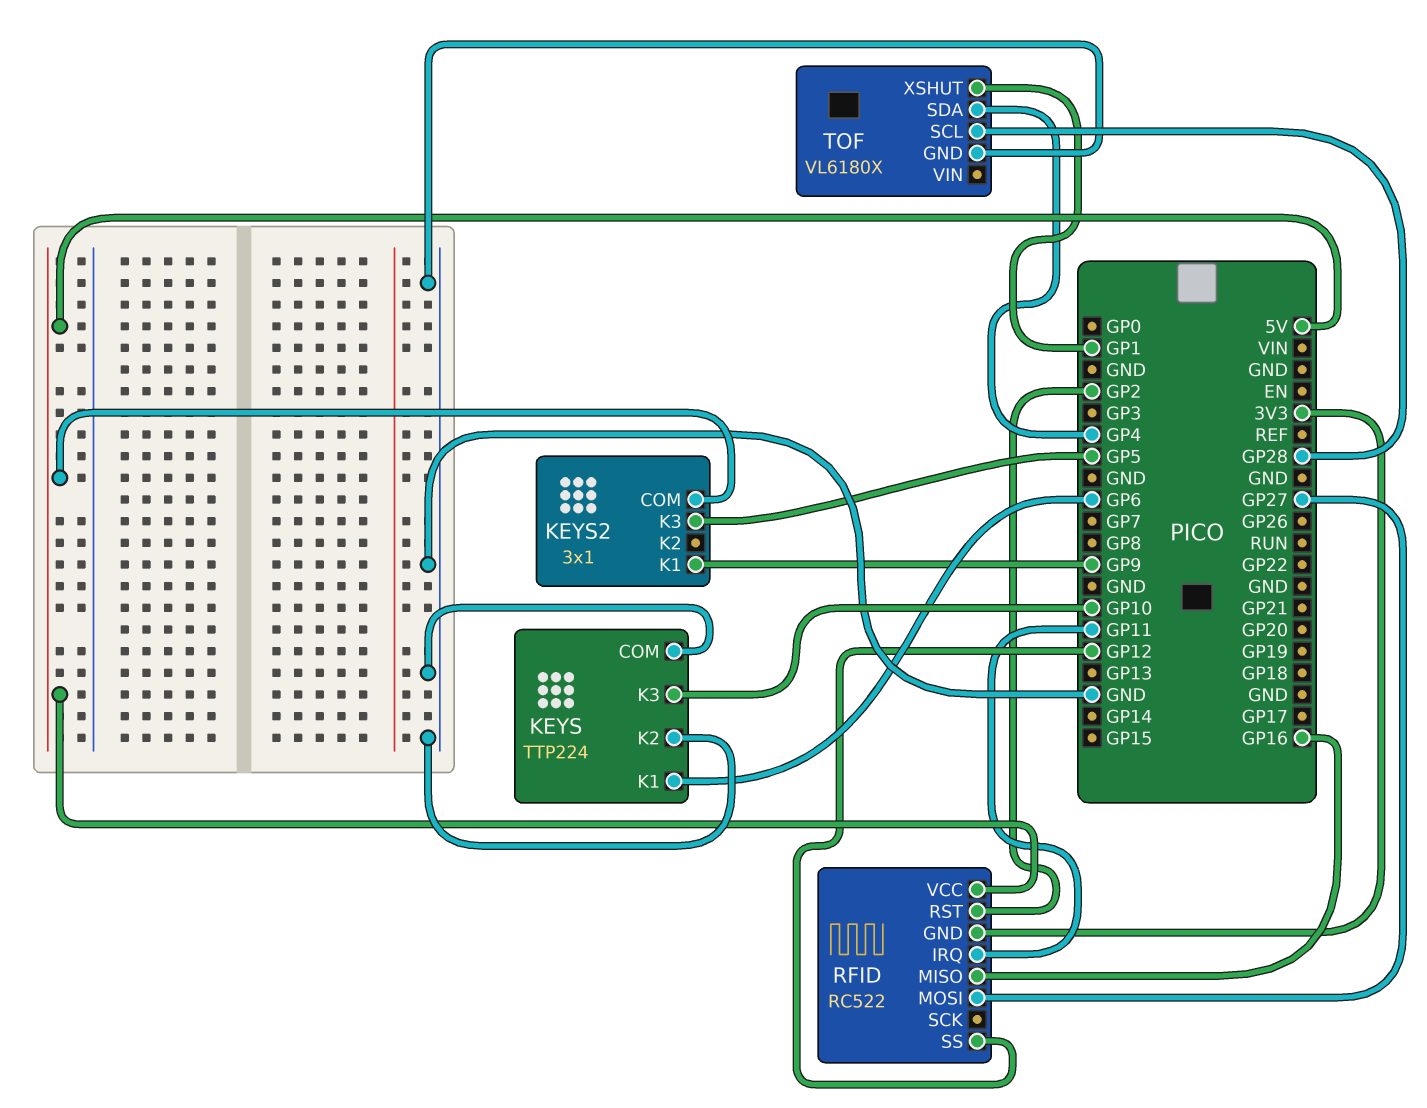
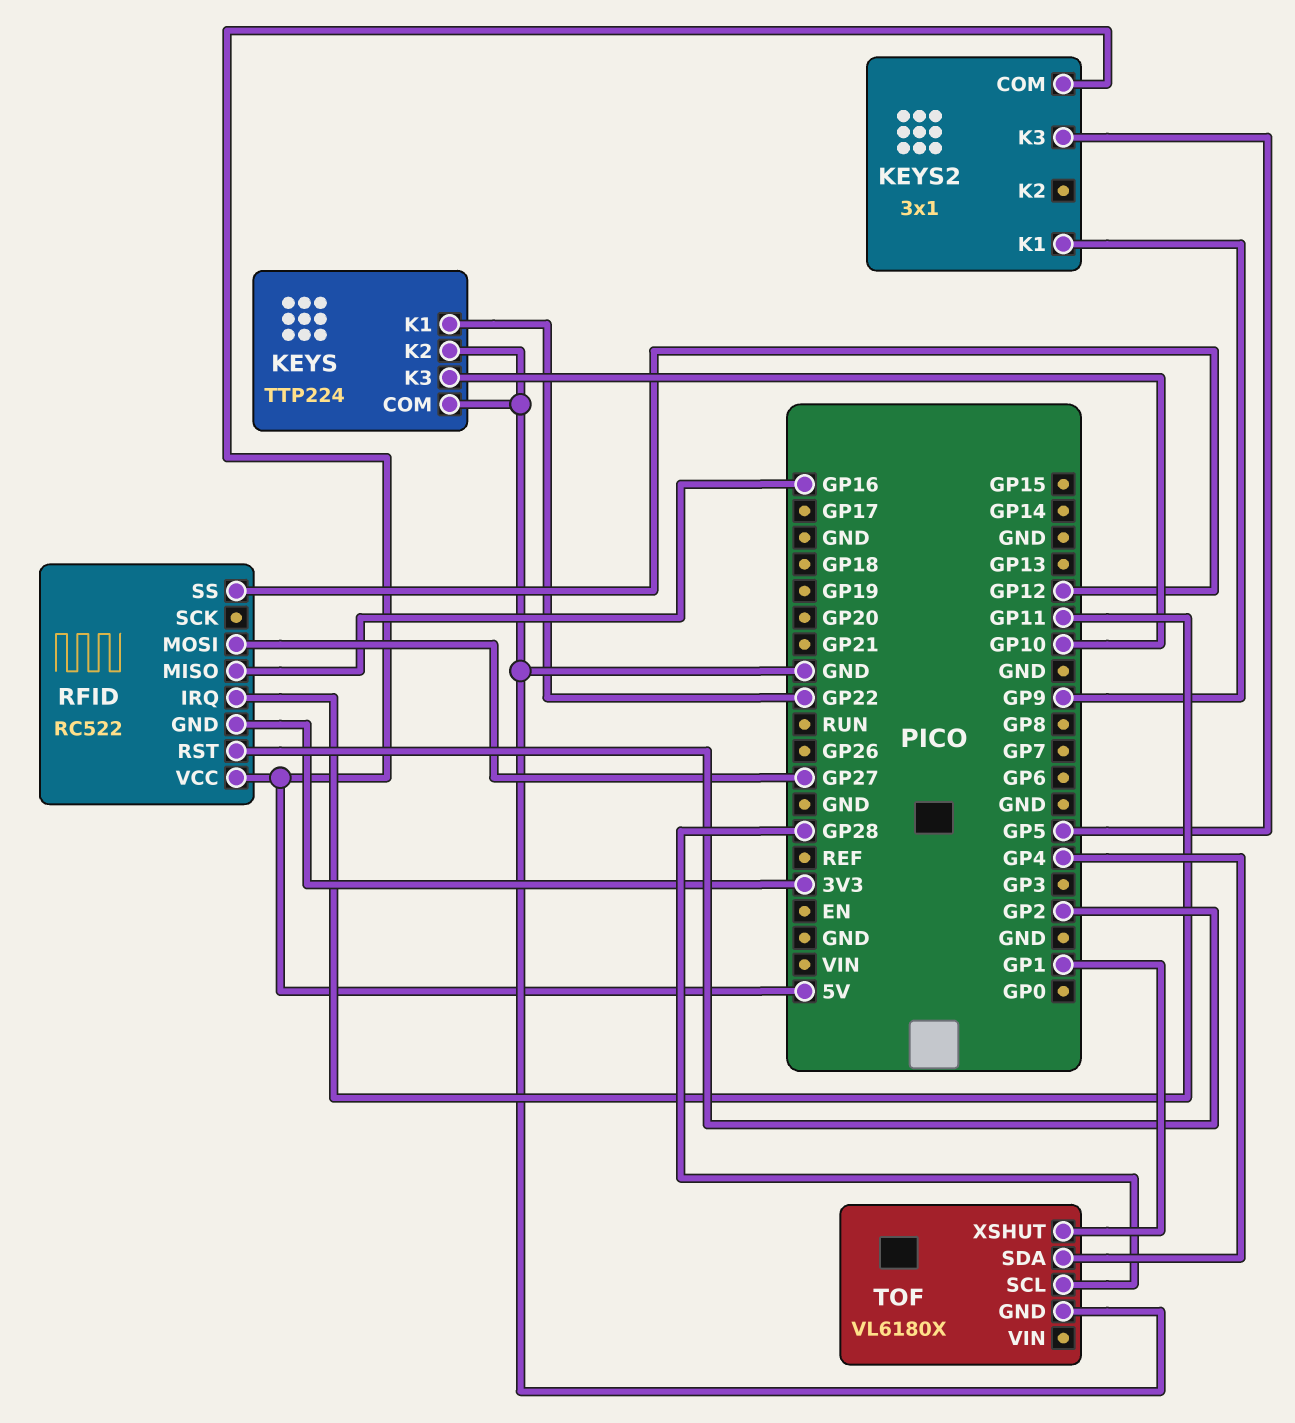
KEYS pin K1: GP6 -> GP22

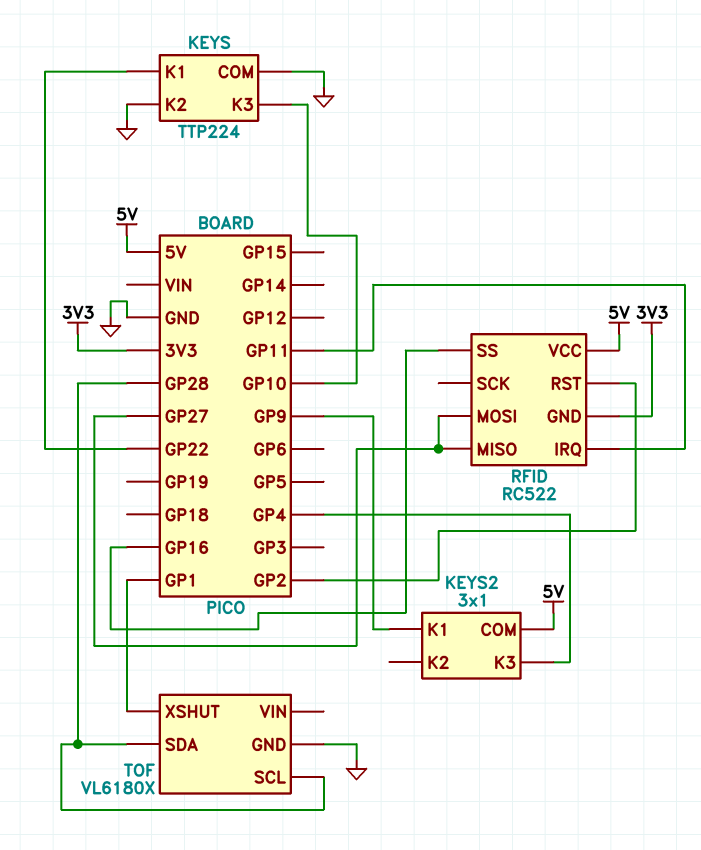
KEYS2 pin K3: GP5 -> GP4
RFID pin MISO: GP16 -> GP27
RFID pin SS: GP12 -> GP16
TOF pin SDA: GP4 -> GP28

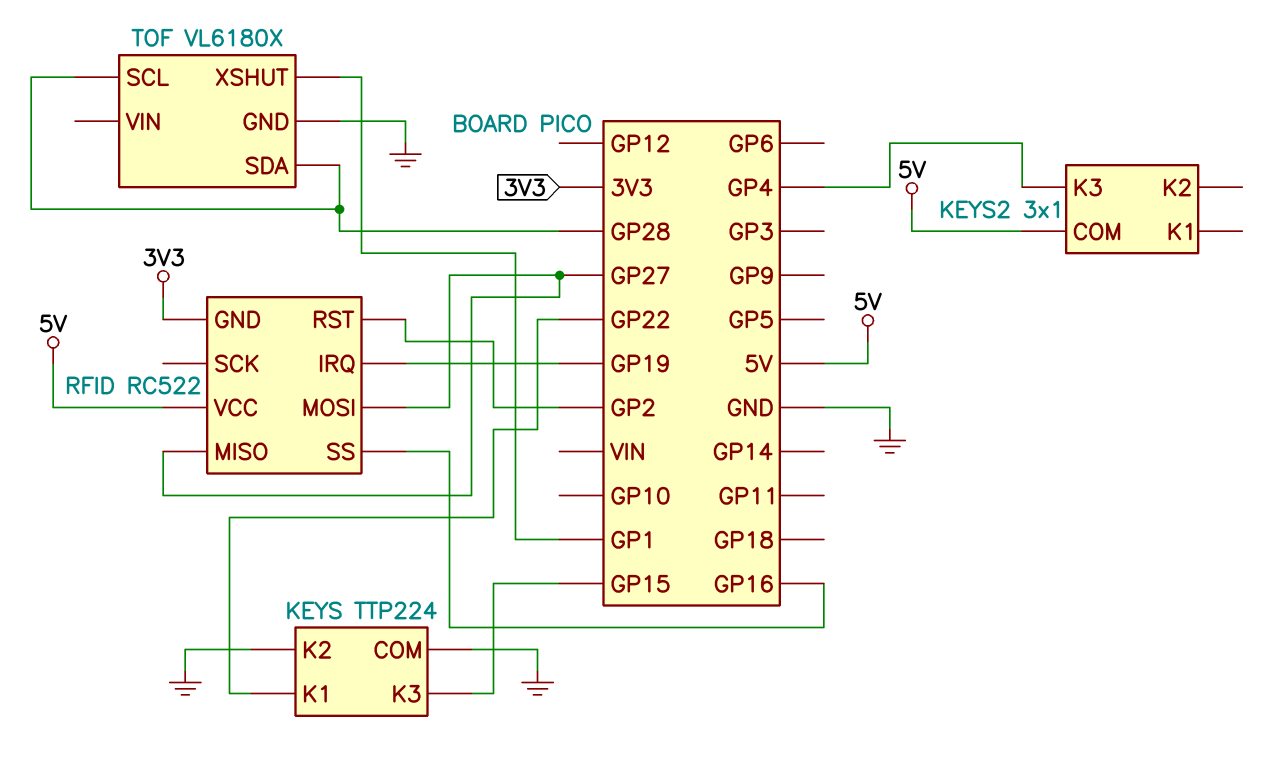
KEYS pin K3: GP10 -> GP15
KEYS2 pin K1: GP9 -> none
RFID pin IRQ: GP11 -> GP19

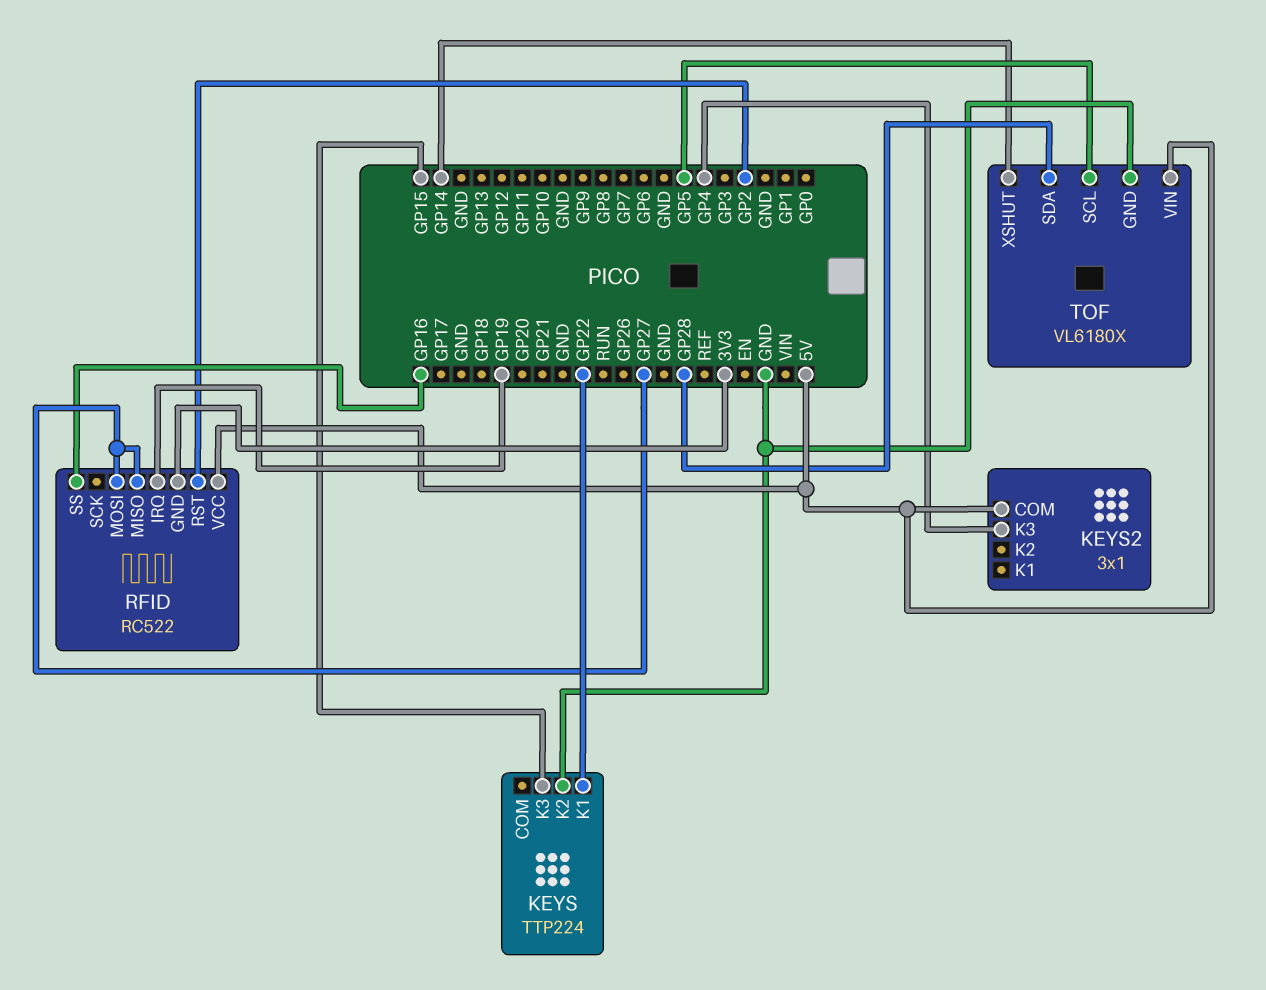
KEYS pin COM: GND -> none
TOF pin SCL: GP28 -> GP5
TOF pin VIN: none -> 5V
TOF pin XSHUT: GP1 -> GP14

